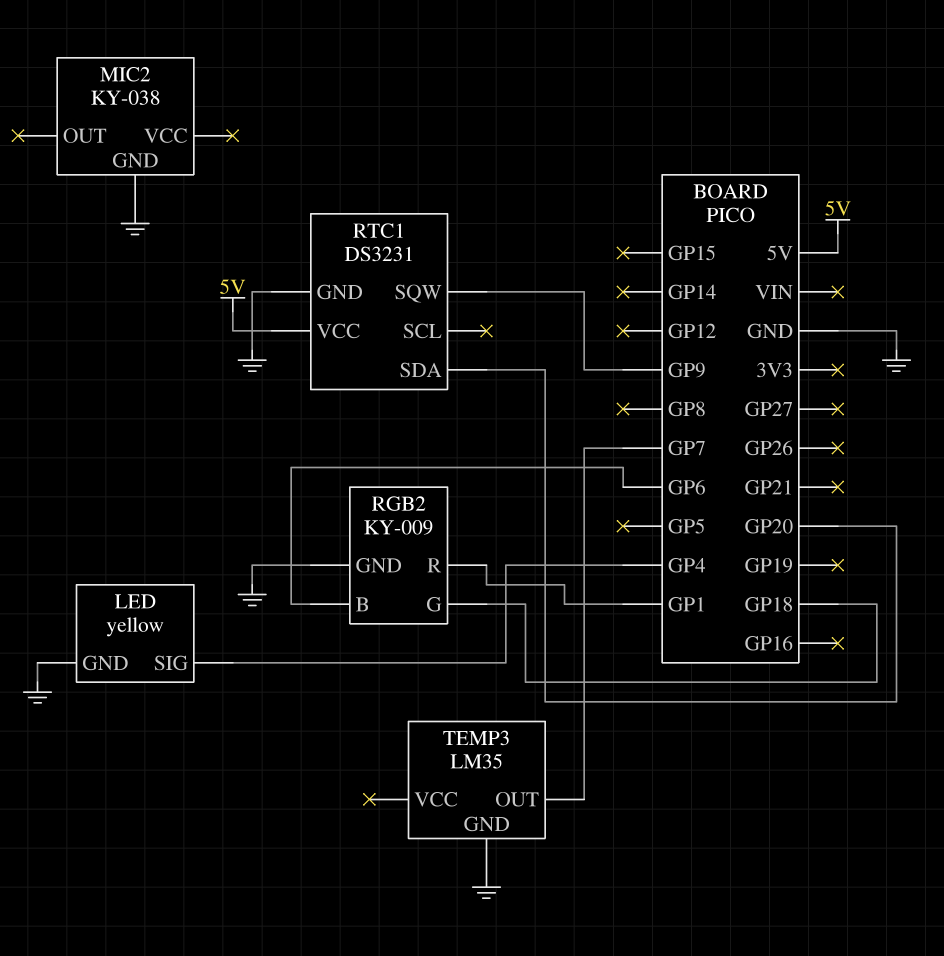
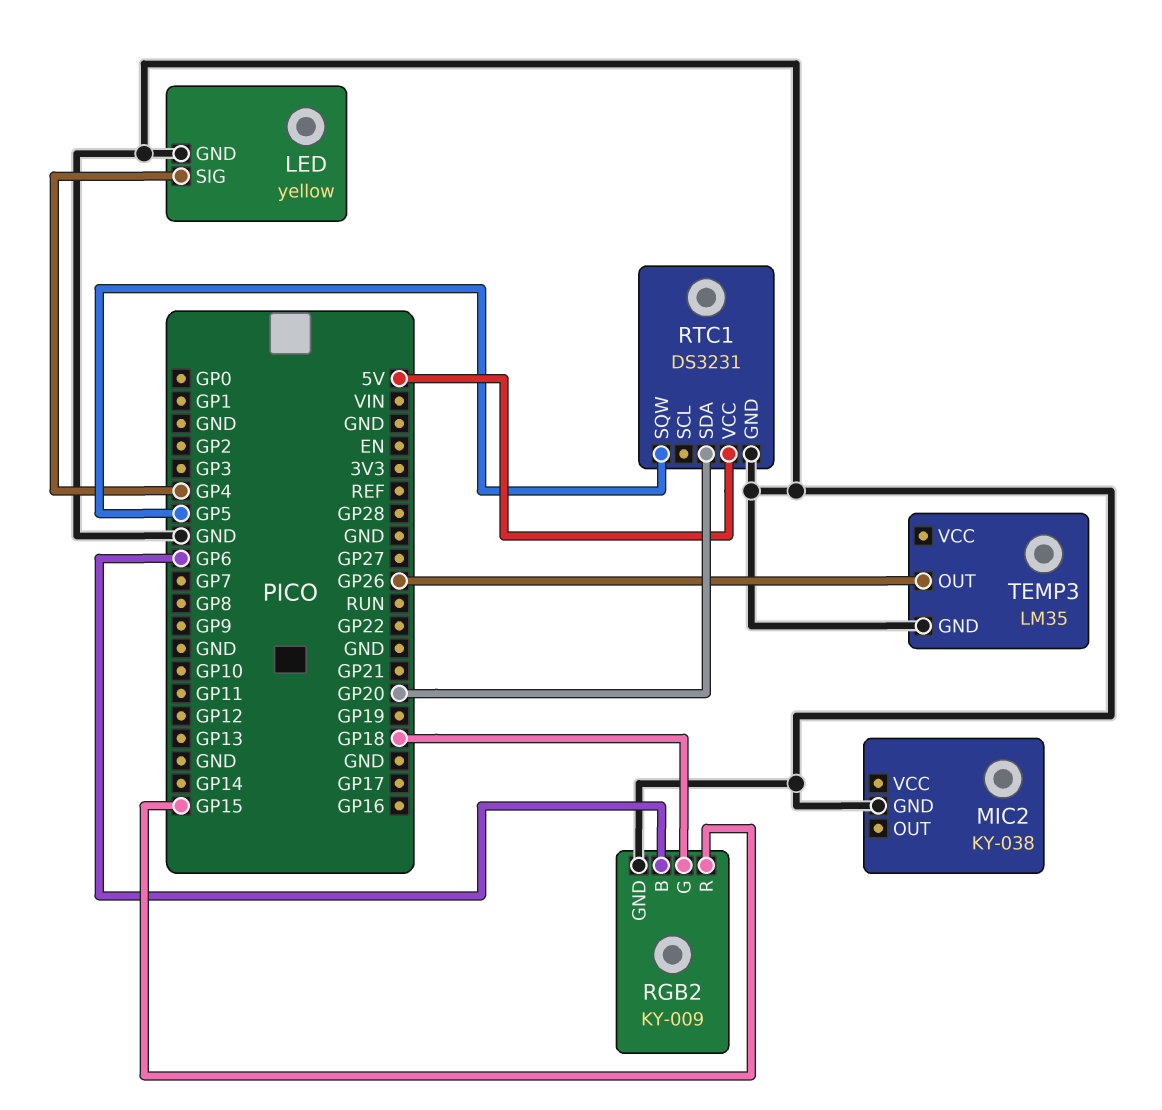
RGB2 pin R: GP1 -> GP15
RTC1 pin SQW: GP9 -> GP5
TEMP3 pin OUT: GP7 -> GP26

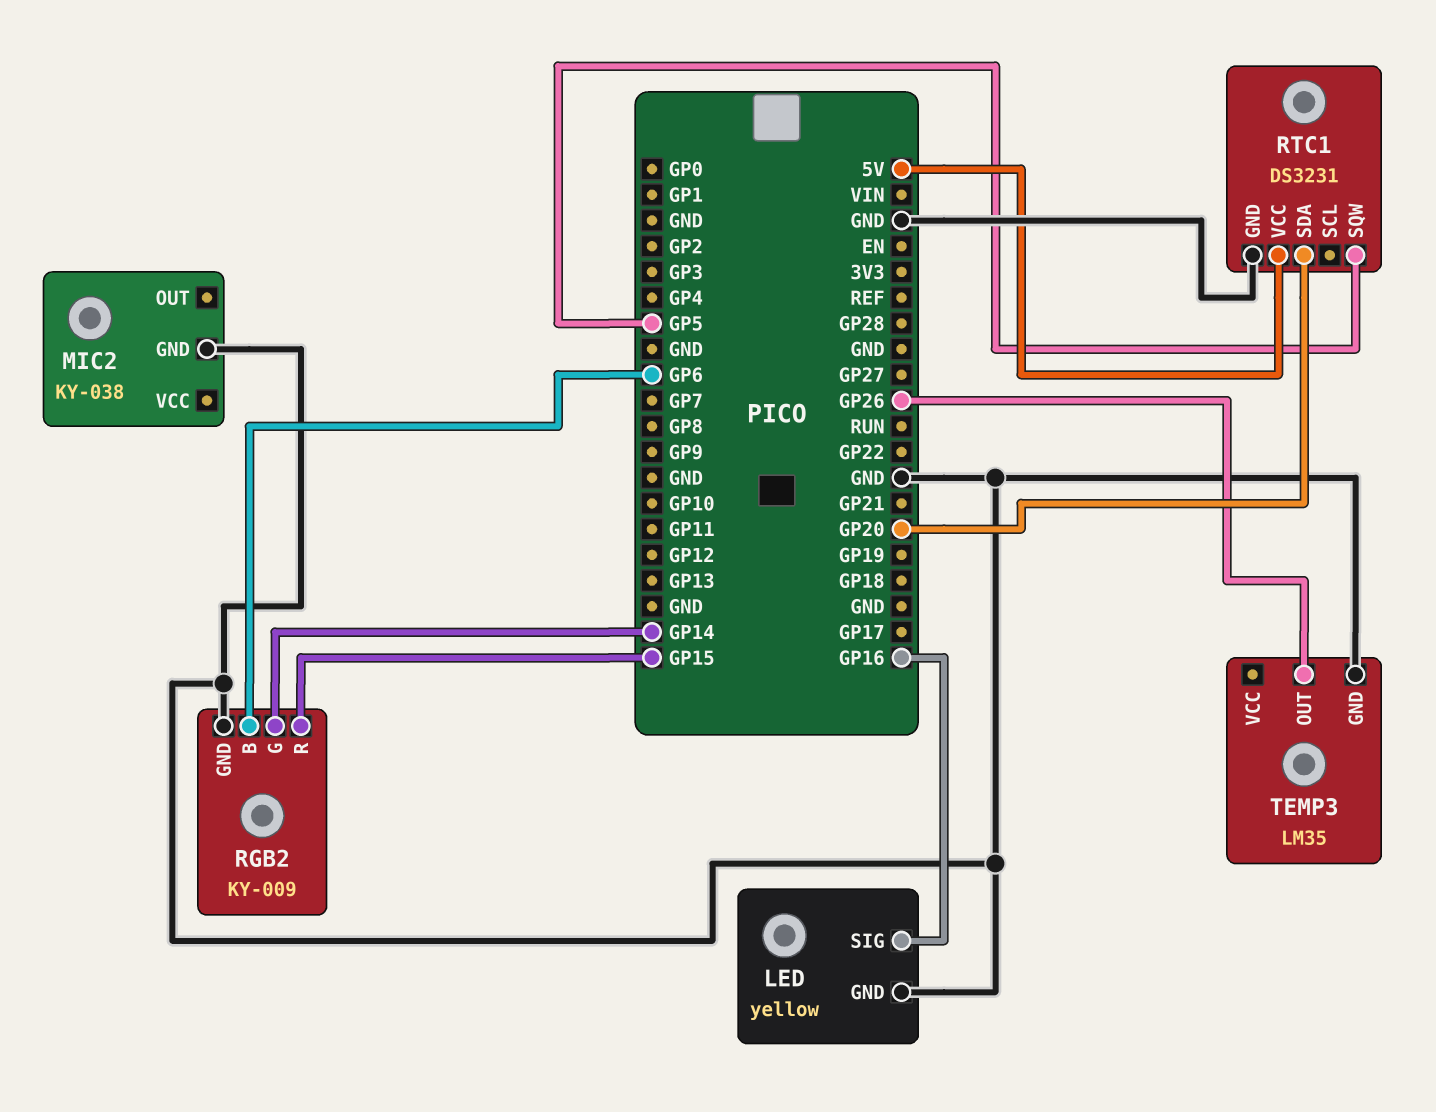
LED pin SIG: GP4 -> GP16
RGB2 pin G: GP18 -> GP14

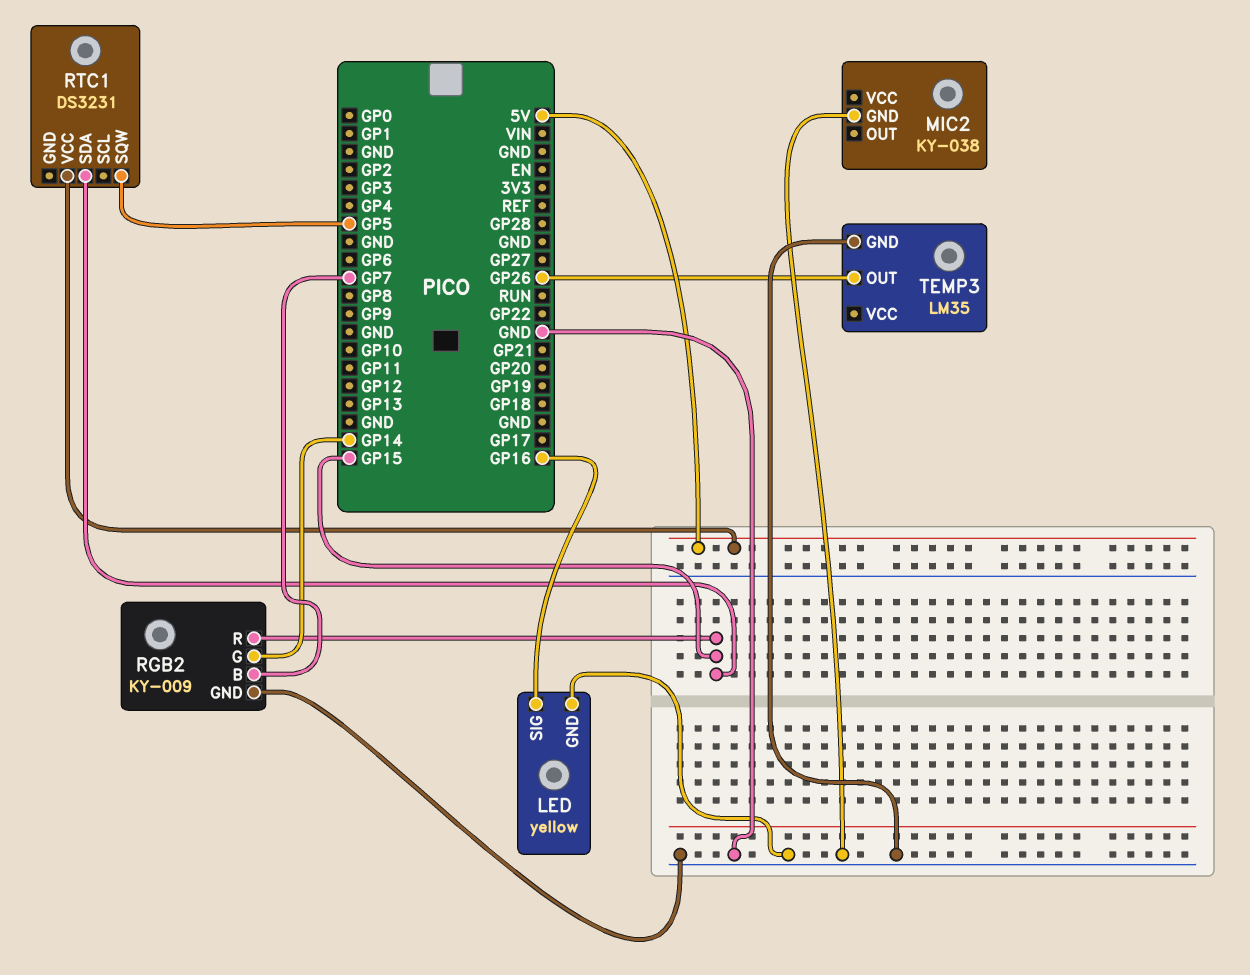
RGB2 pin B: GP6 -> GP7
RTC1 pin GND: GND -> none
RTC1 pin SDA: GP20 -> GP15

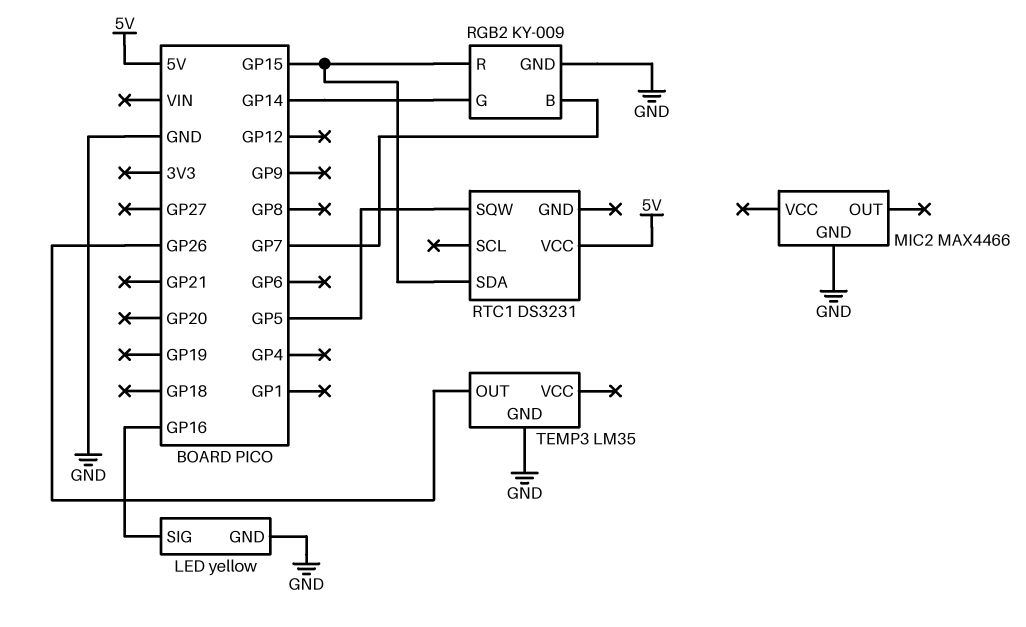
MIC2: KY-038 -> MAX4466

